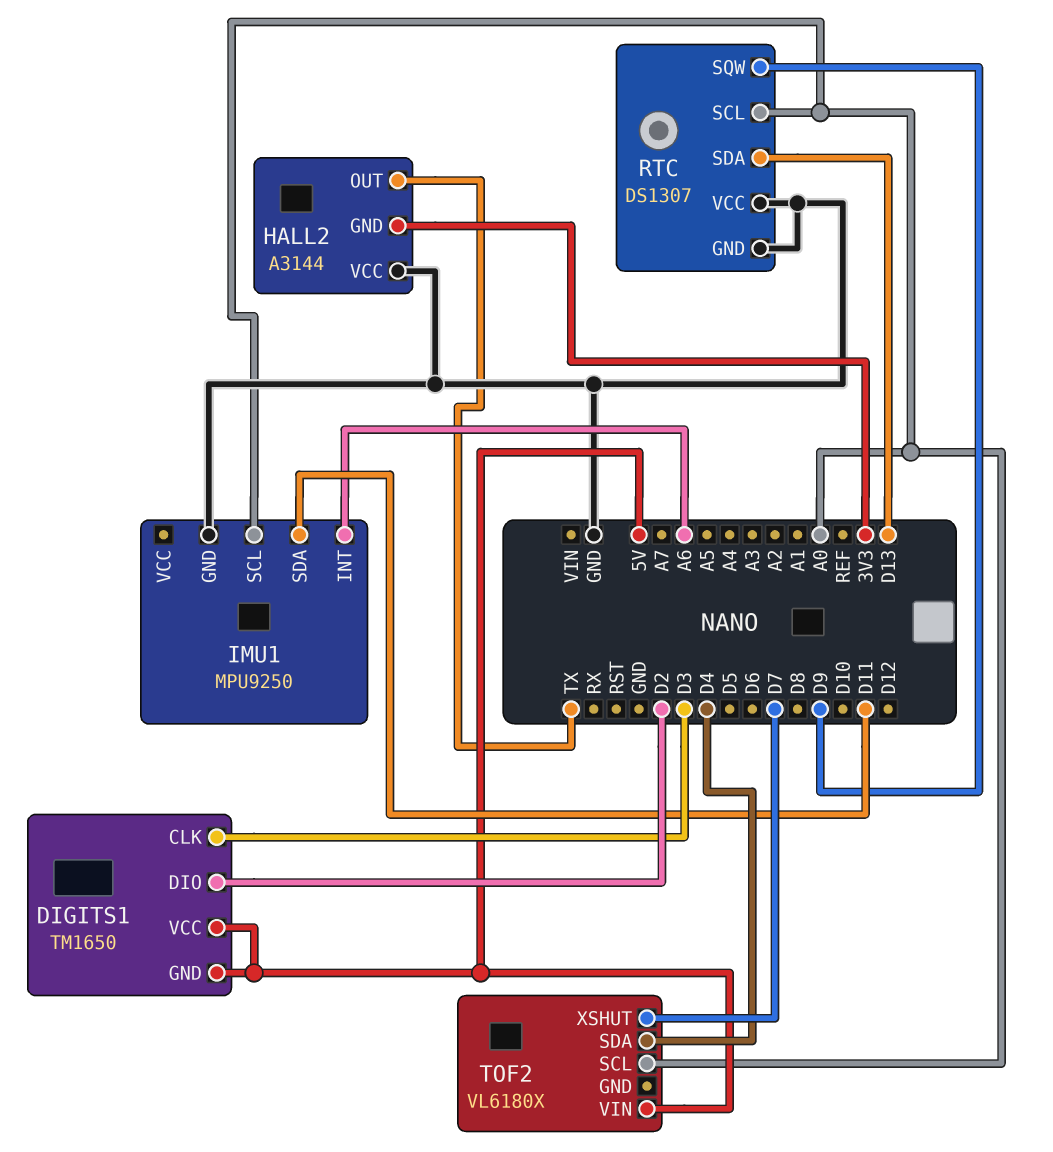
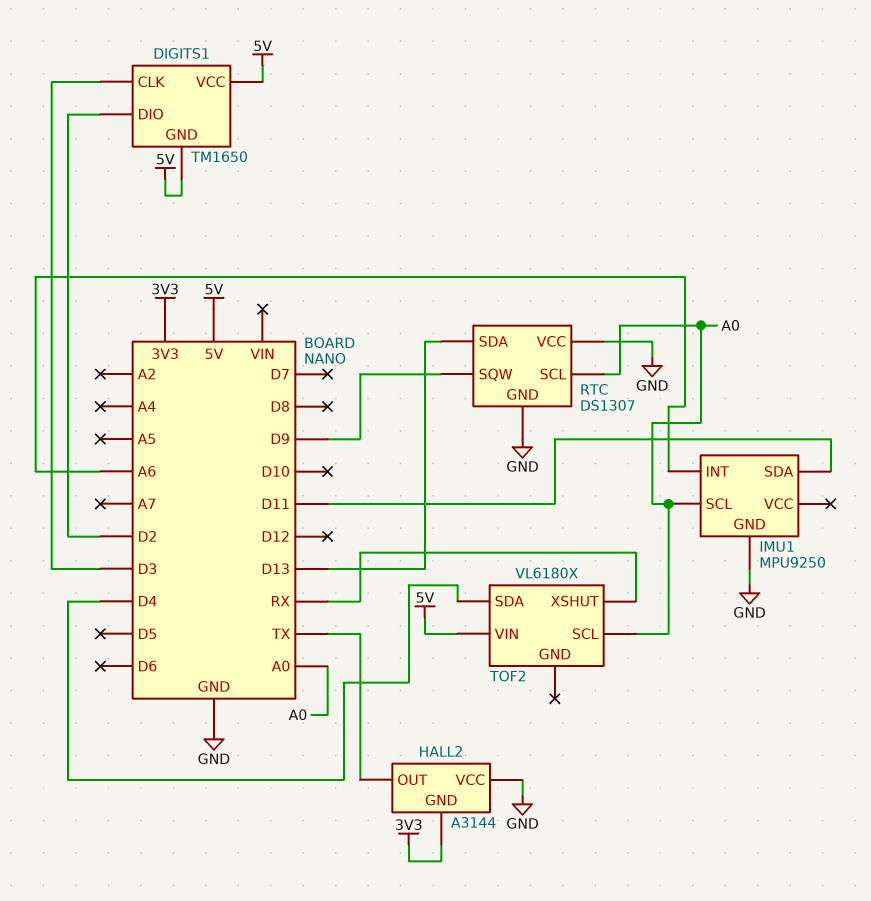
TOF2 pin XSHUT: D7 -> RX

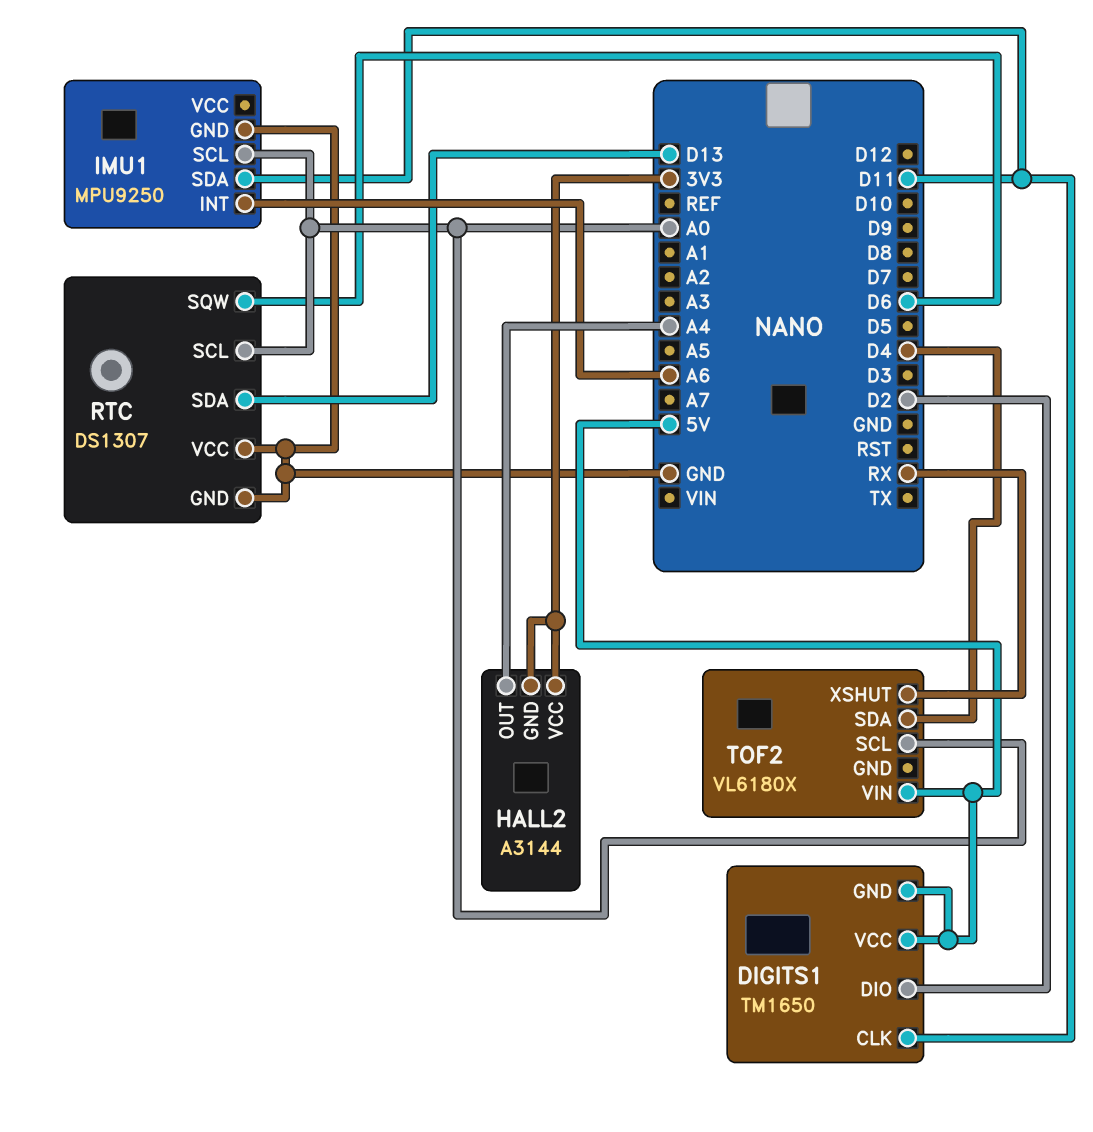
DIGITS1 pin CLK: D3 -> D11
HALL2 pin OUT: TX -> A4
HALL2 pin VCC: GND -> 3V3
RTC pin SQW: D9 -> D6

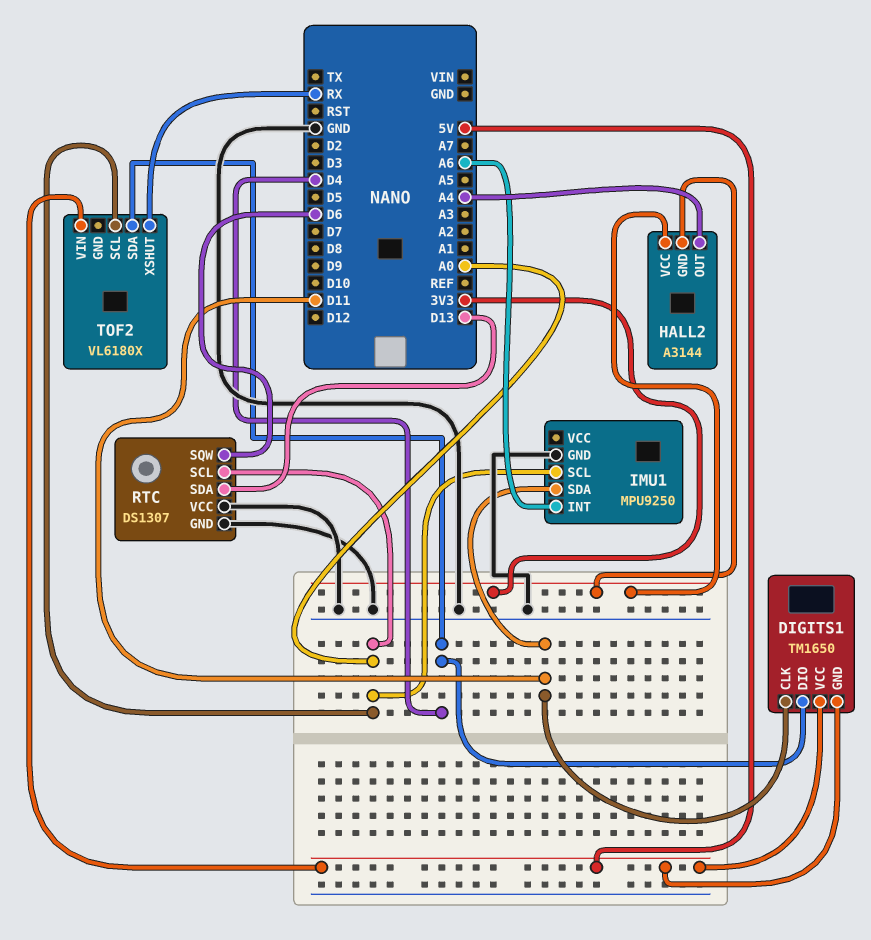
DIGITS1 pin DIO: D2 -> D4

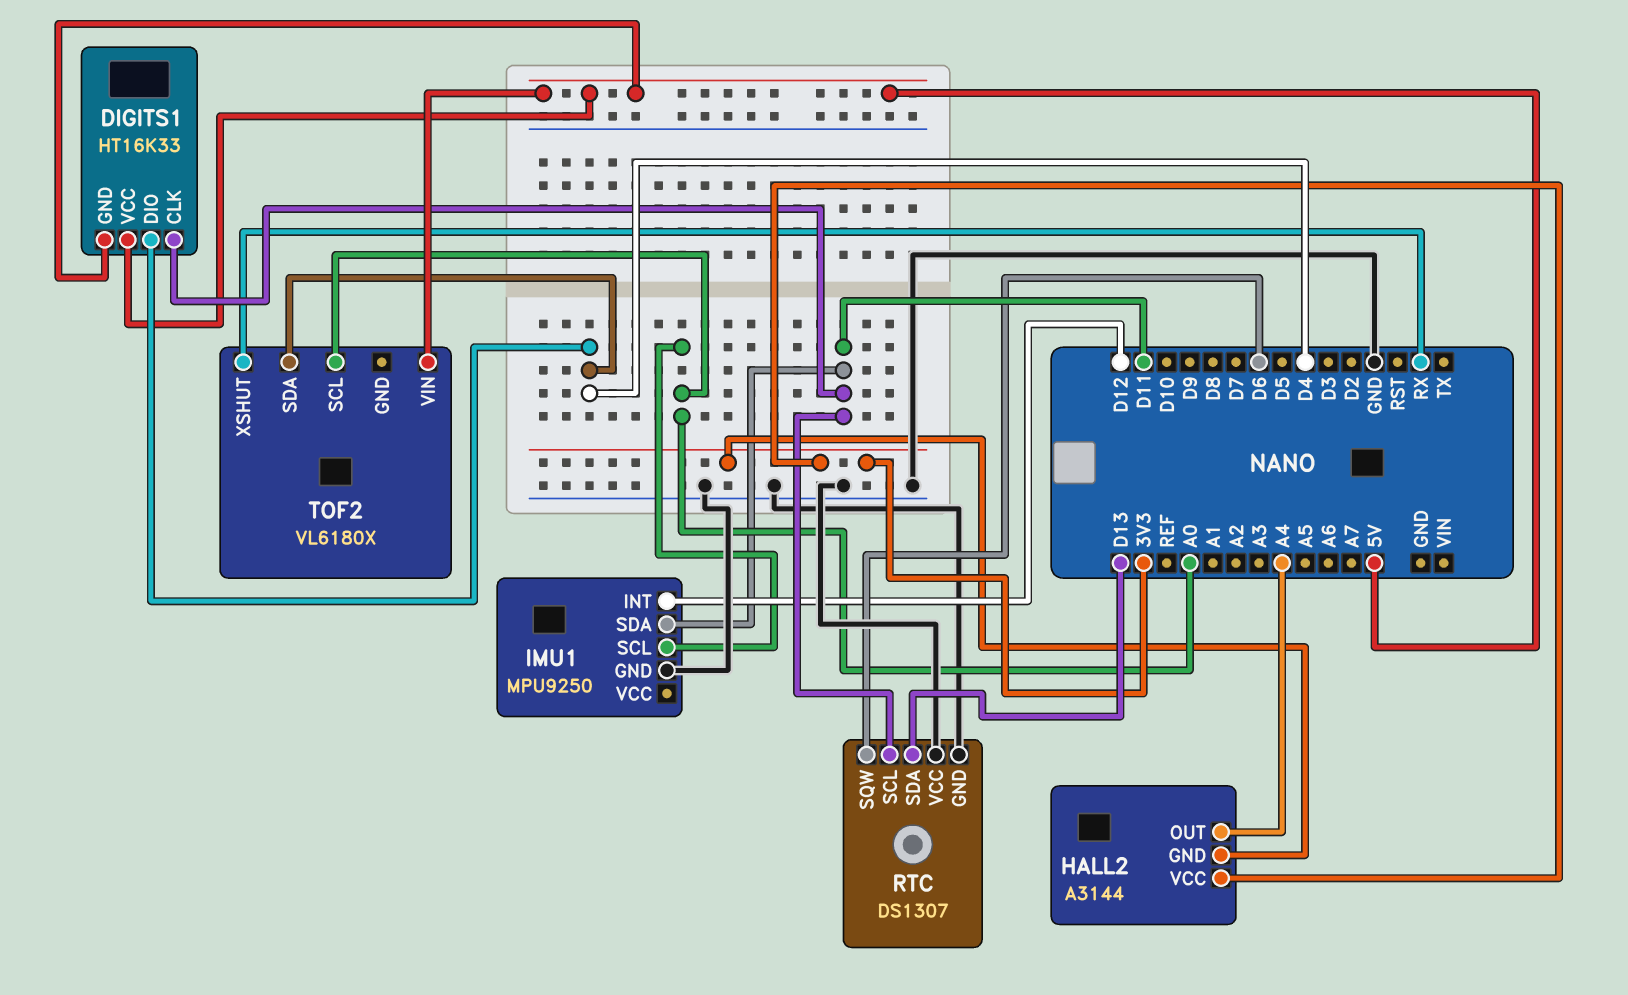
DIGITS1: TM1650 -> HT16K33
IMU1 pin INT: A6 -> D12
RTC pin SCL: A0 -> D11

